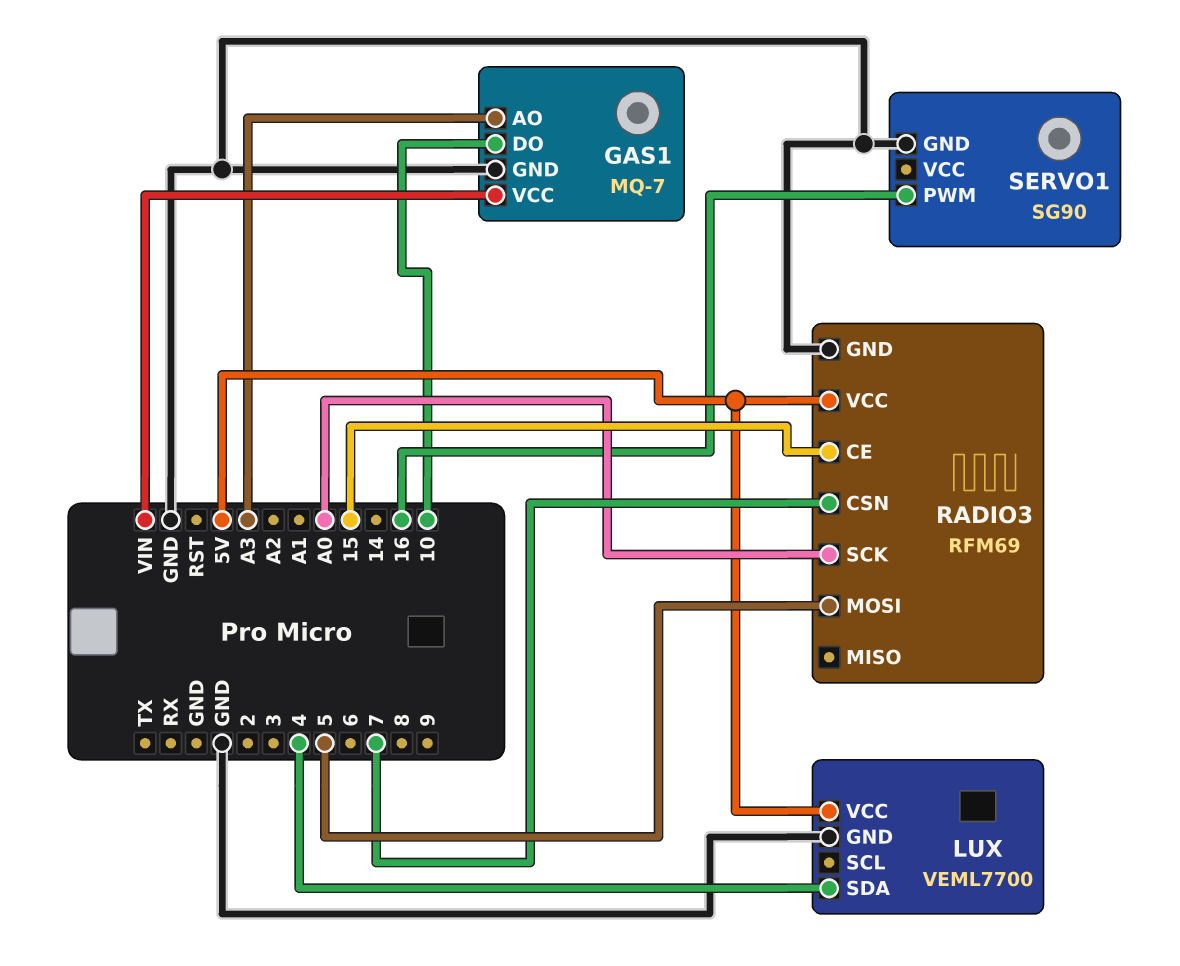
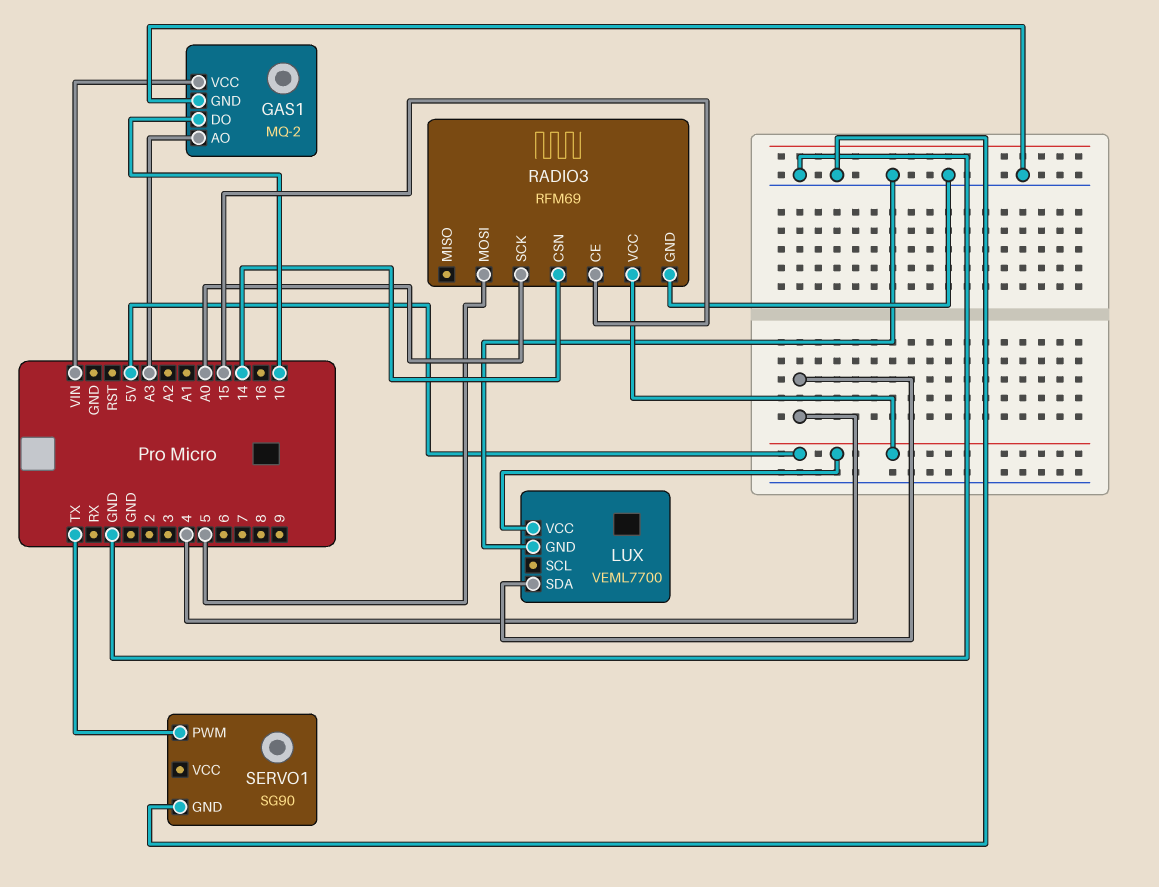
GAS1: MQ-7 -> MQ-2
RADIO3 pin CSN: 7 -> 14
SERVO1 pin PWM: 16 -> TX

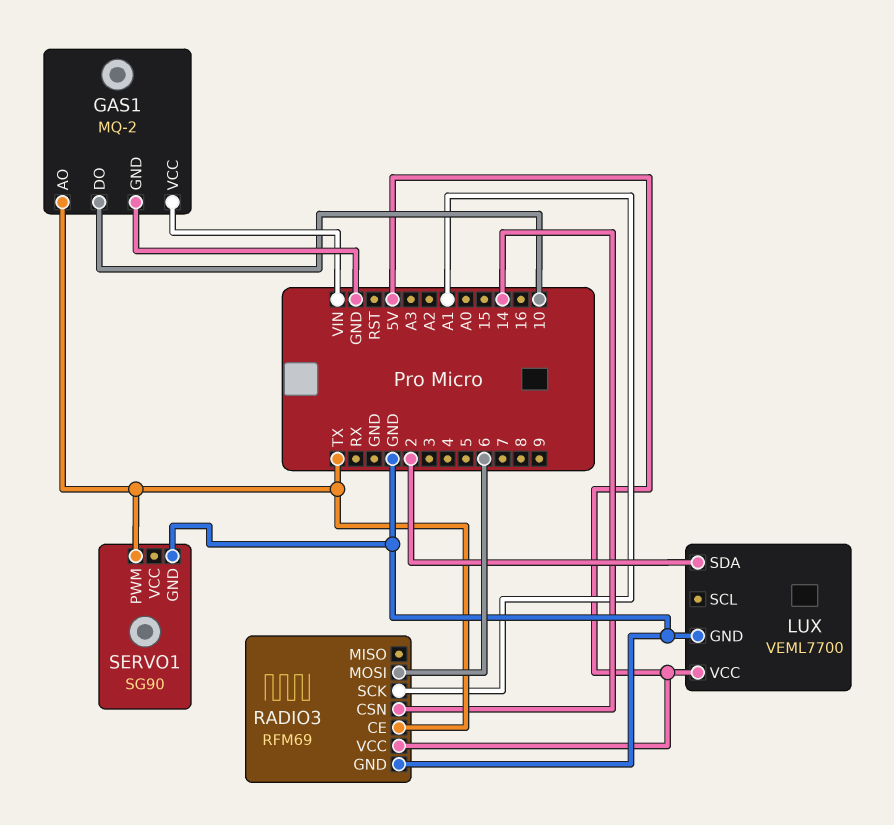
GAS1 pin AO: A3 -> TX
LUX pin SDA: 4 -> 2
RADIO3 pin CE: 15 -> TX
RADIO3 pin MOSI: 5 -> 6
RADIO3 pin SCK: A0 -> A1

